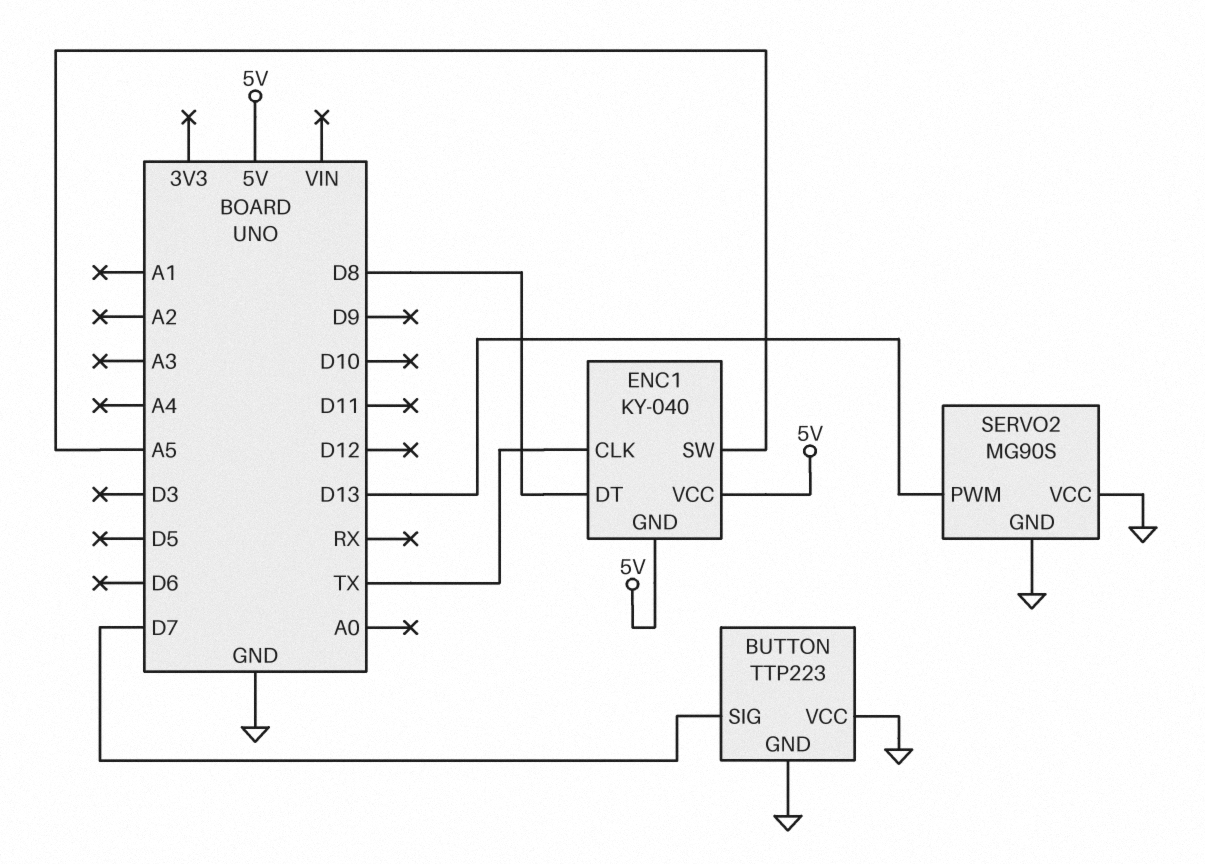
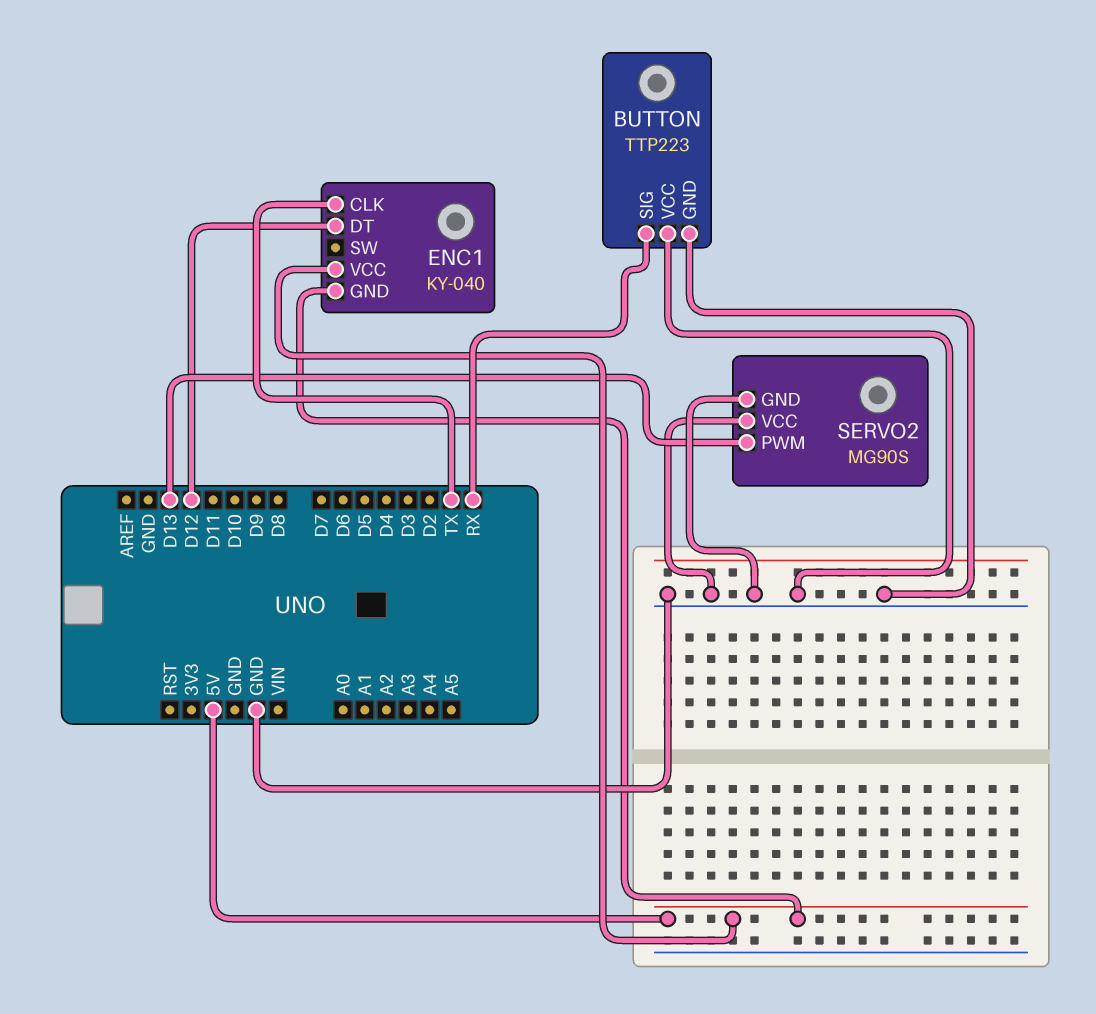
BUTTON pin SIG: D7 -> RX
ENC1 pin DT: D8 -> D12
ENC1 pin SW: A5 -> none

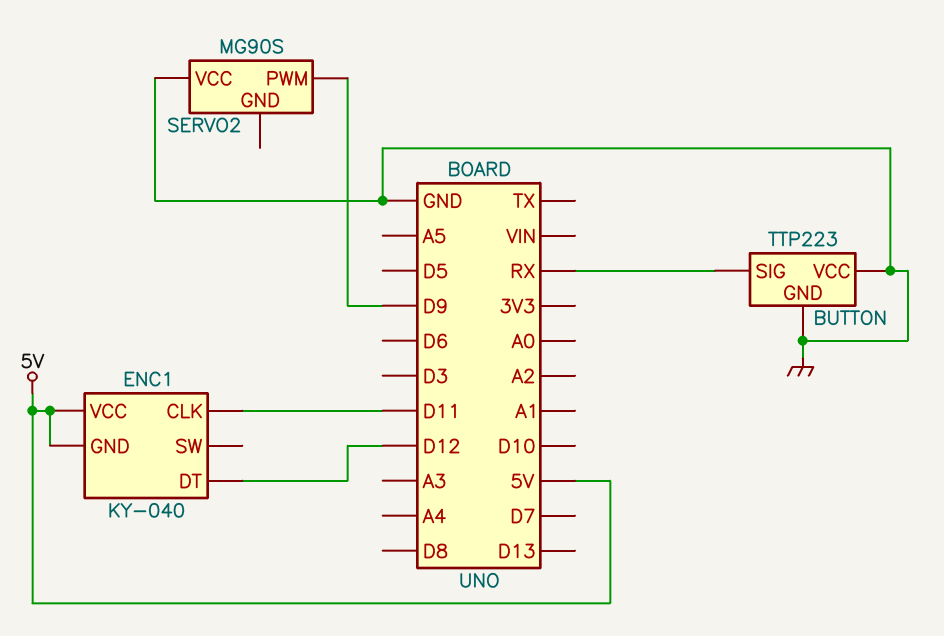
ENC1 pin CLK: TX -> D11
SERVO2 pin GND: GND -> none
SERVO2 pin PWM: D13 -> D9

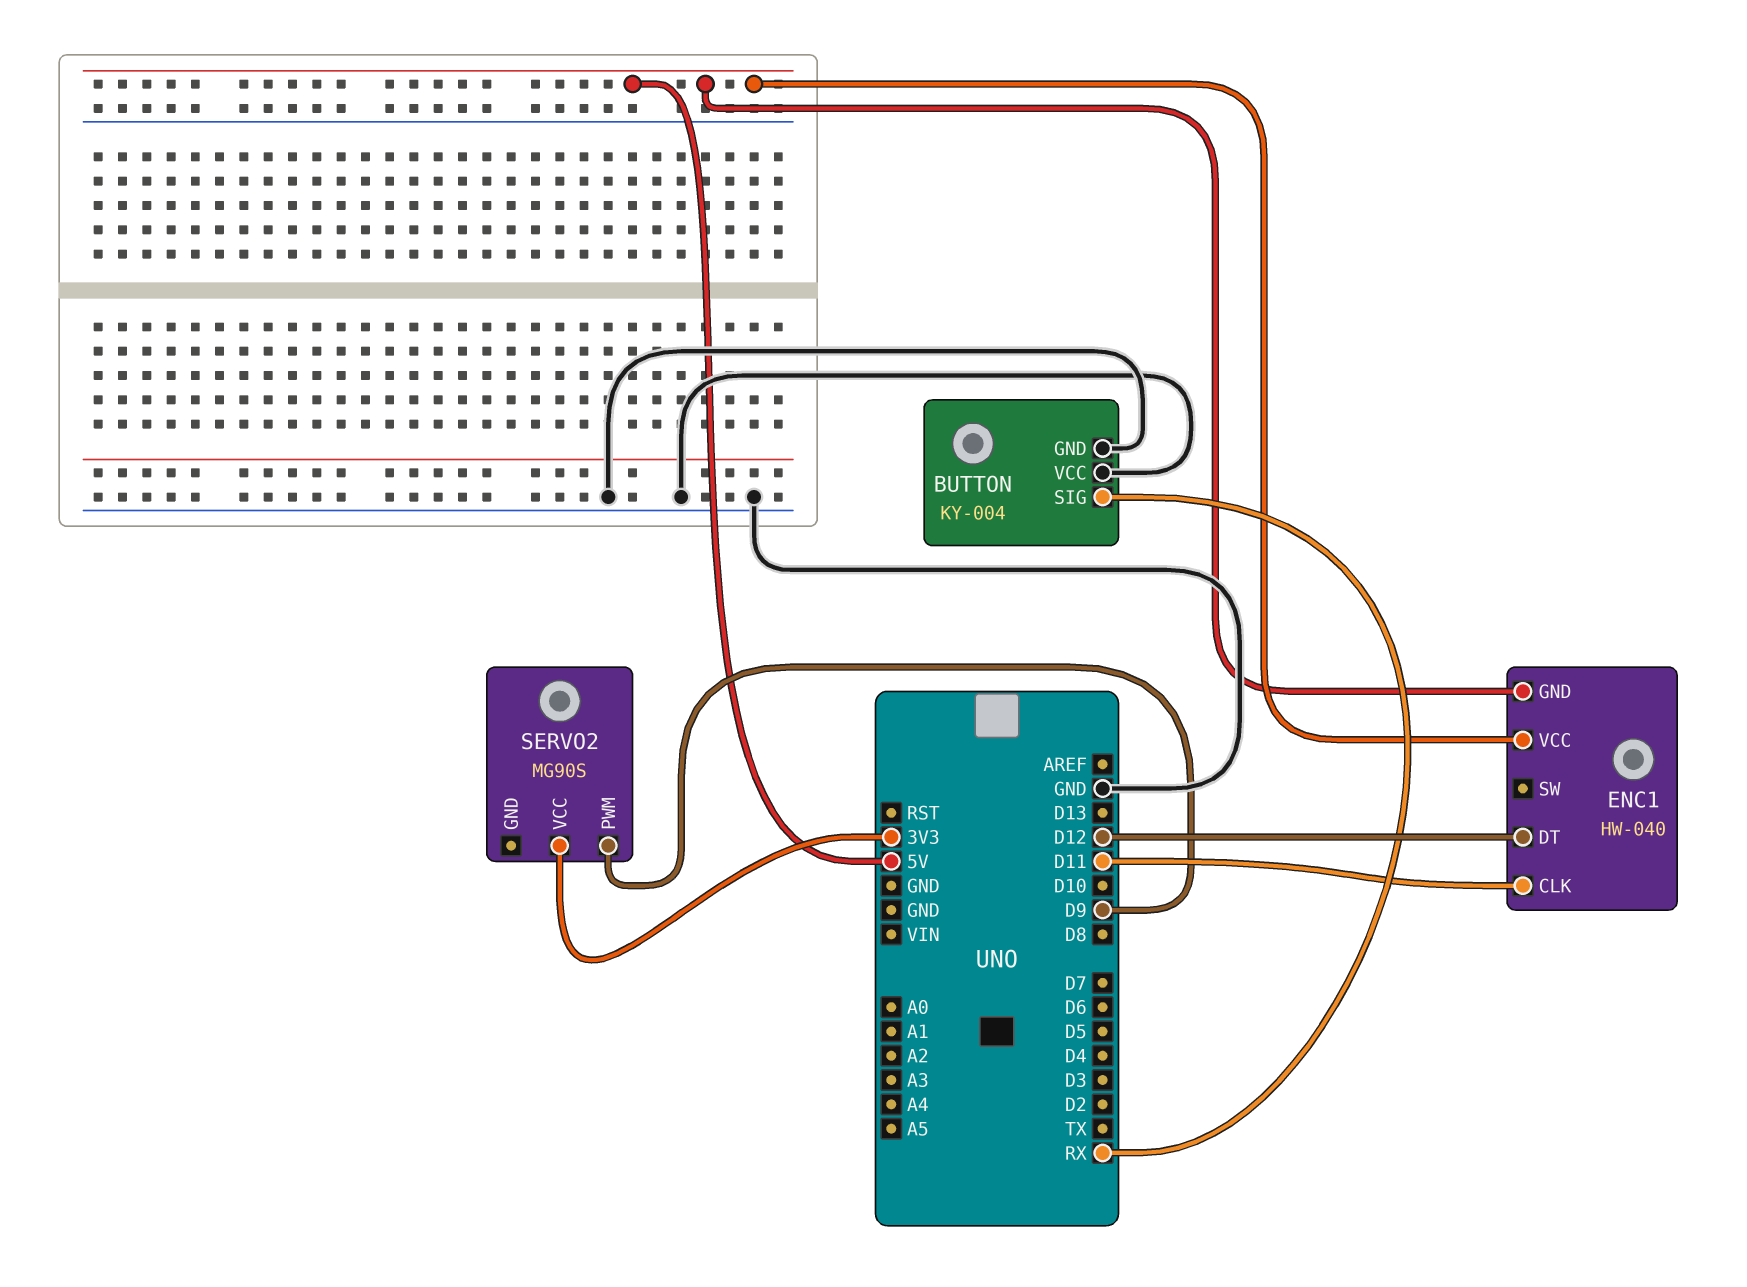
BUTTON: TTP223 -> KY-004
ENC1: KY-040 -> HW-040
SERVO2 pin VCC: GND -> 3V3

